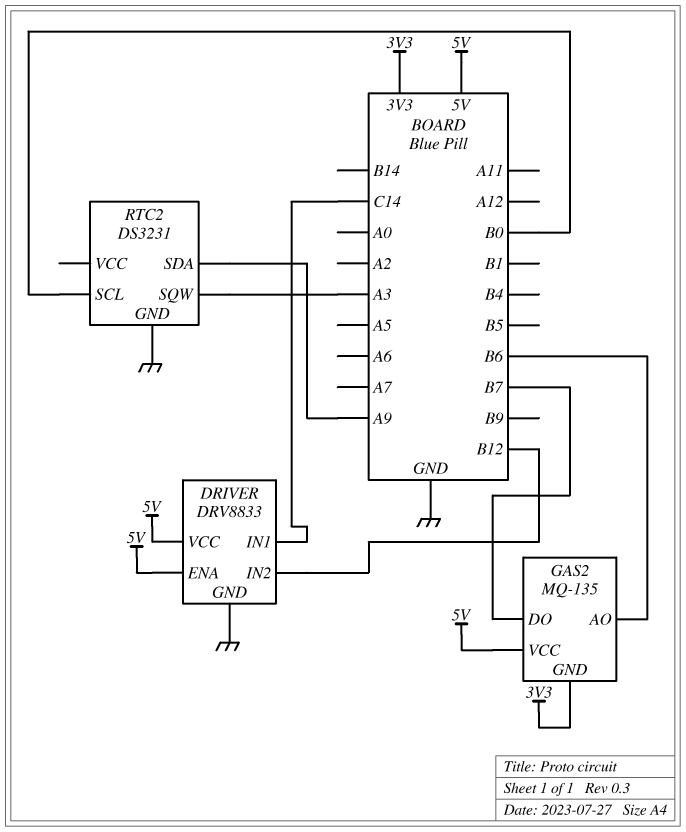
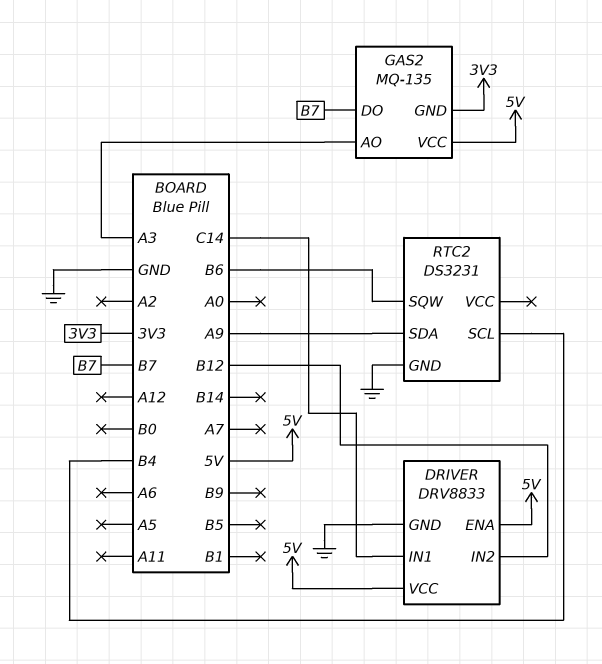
GAS2 pin AO: B6 -> A3
RTC2 pin SCL: B0 -> B4
RTC2 pin SQW: A3 -> B6

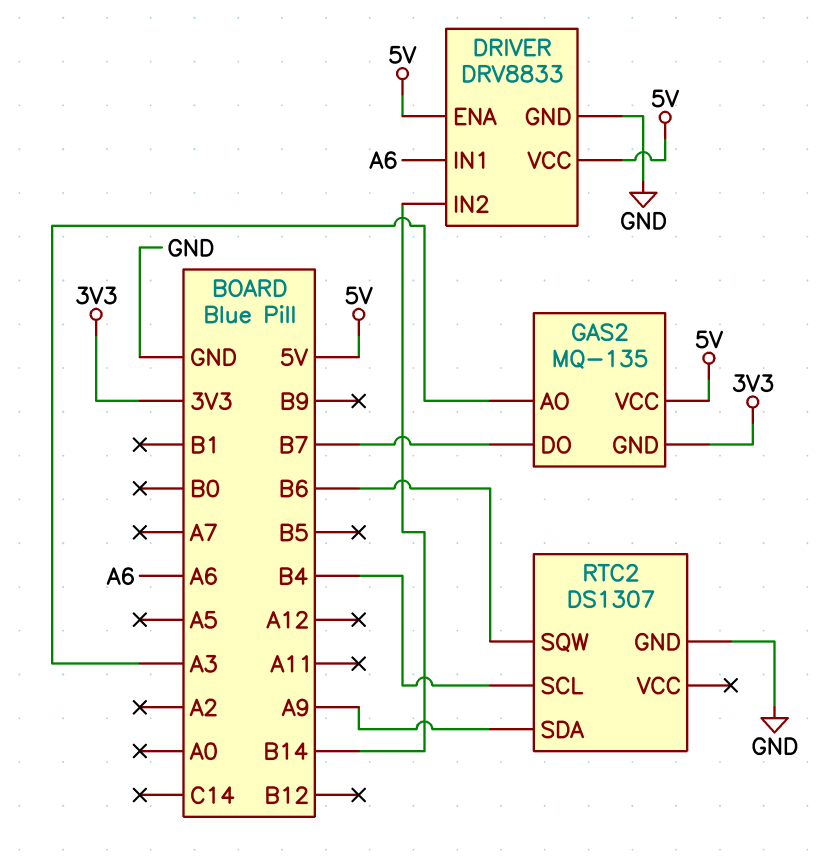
DRIVER pin IN1: C14 -> A6
DRIVER pin IN2: B12 -> B14
RTC2: DS3231 -> DS1307

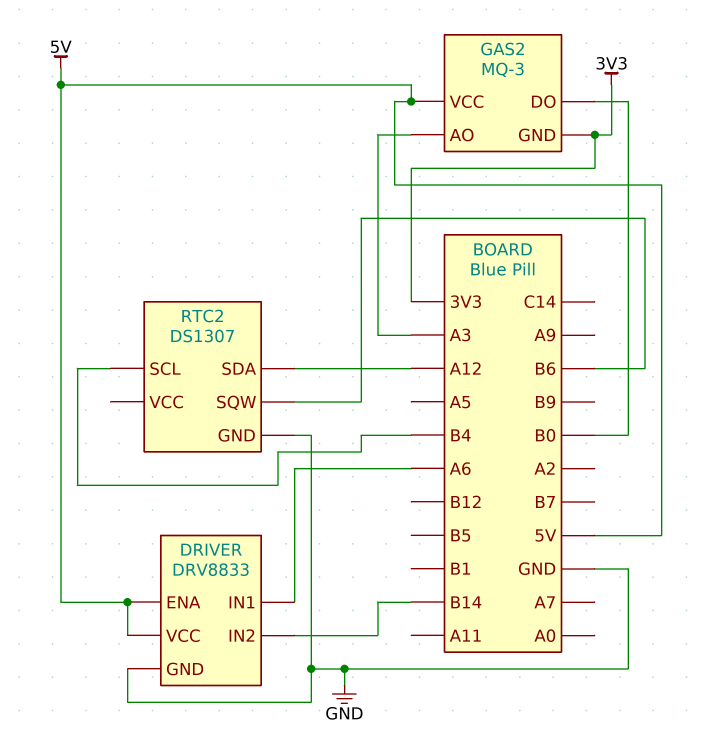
GAS2: MQ-135 -> MQ-3
GAS2 pin DO: B7 -> B0
RTC2 pin SDA: A9 -> A12

